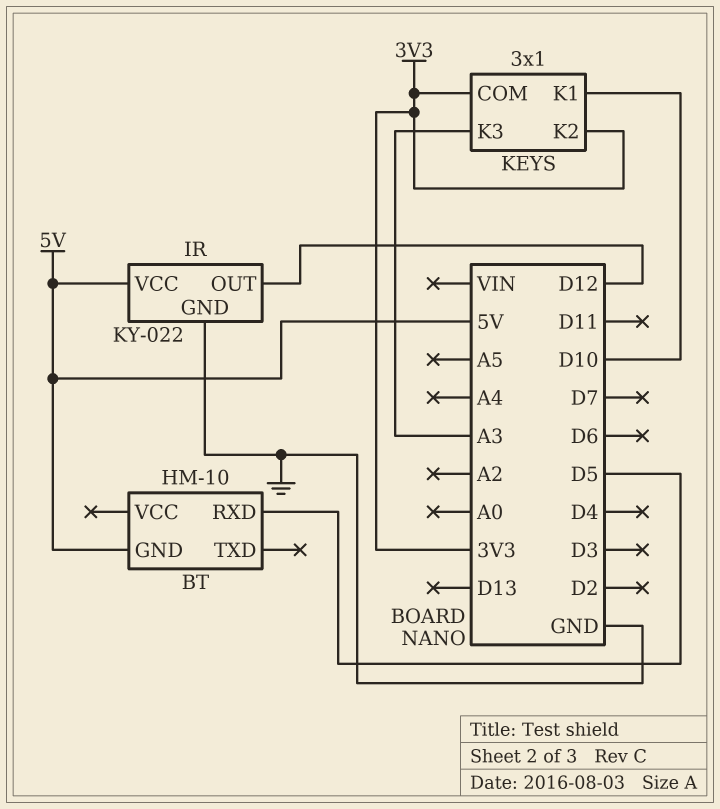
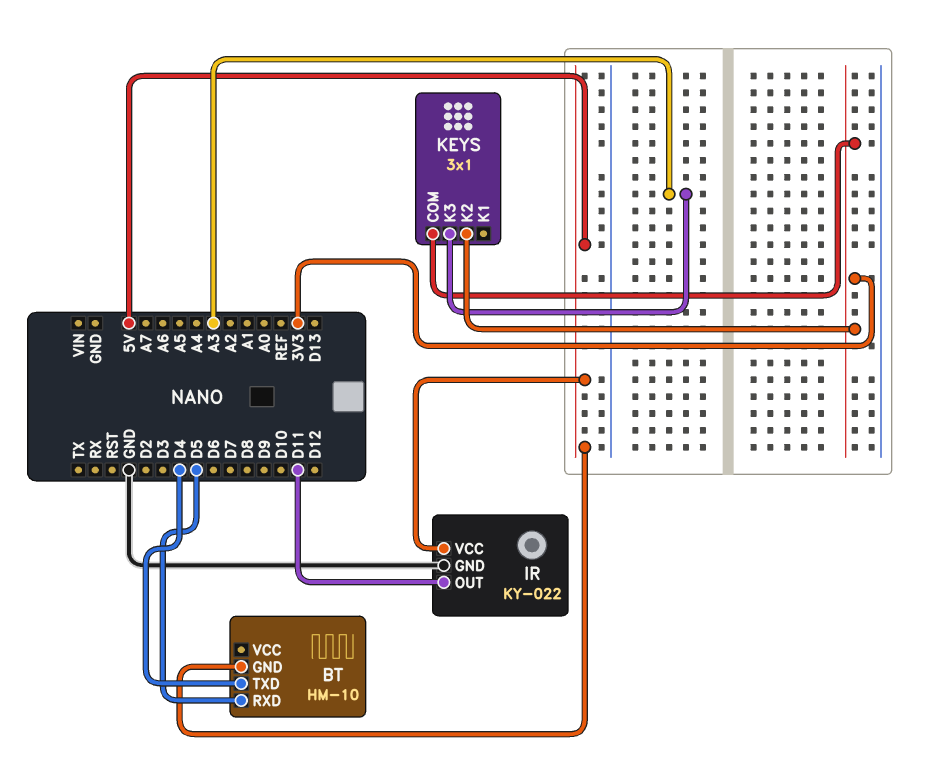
BT pin TXD: none -> D4
IR pin OUT: D12 -> D11
KEYS pin K1: D10 -> none

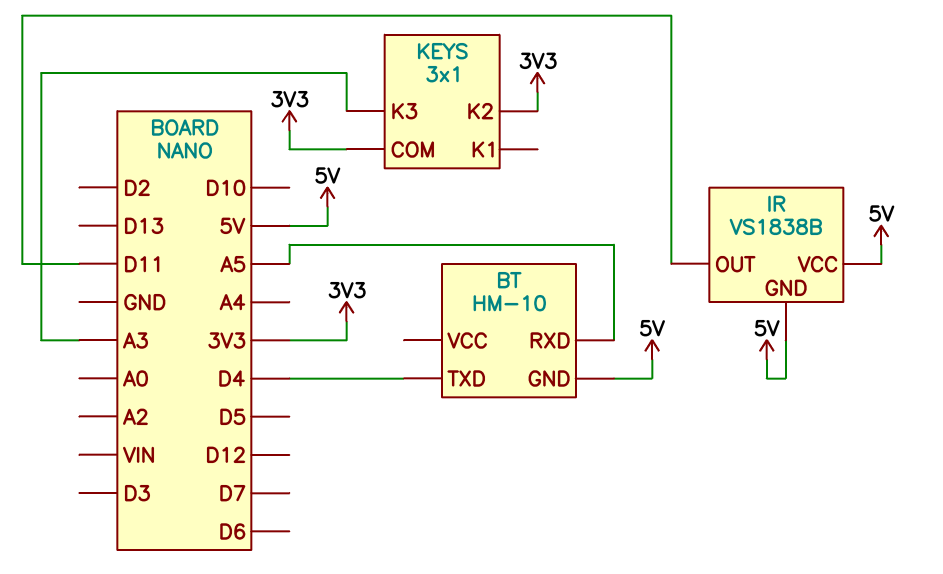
BT pin RXD: D5 -> A5
IR: KY-022 -> VS1838B
IR pin GND: GND -> 5V

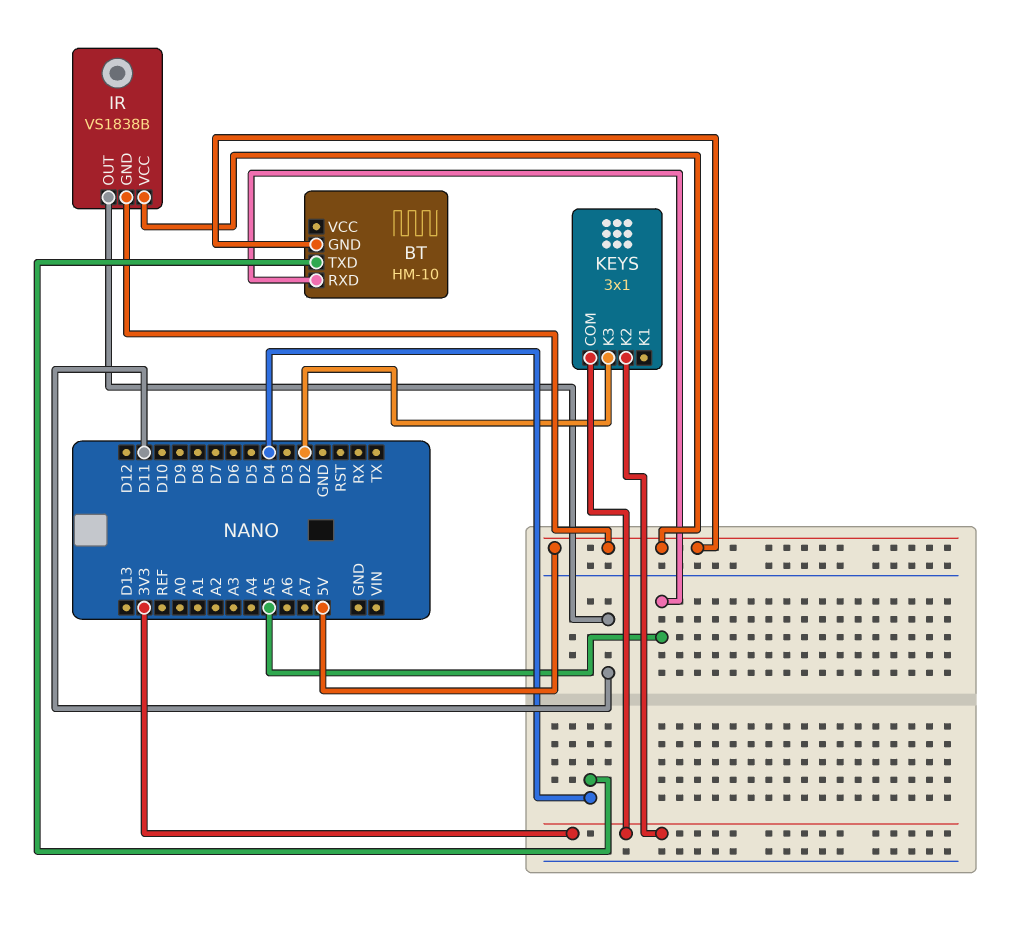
KEYS pin K3: A3 -> D2

